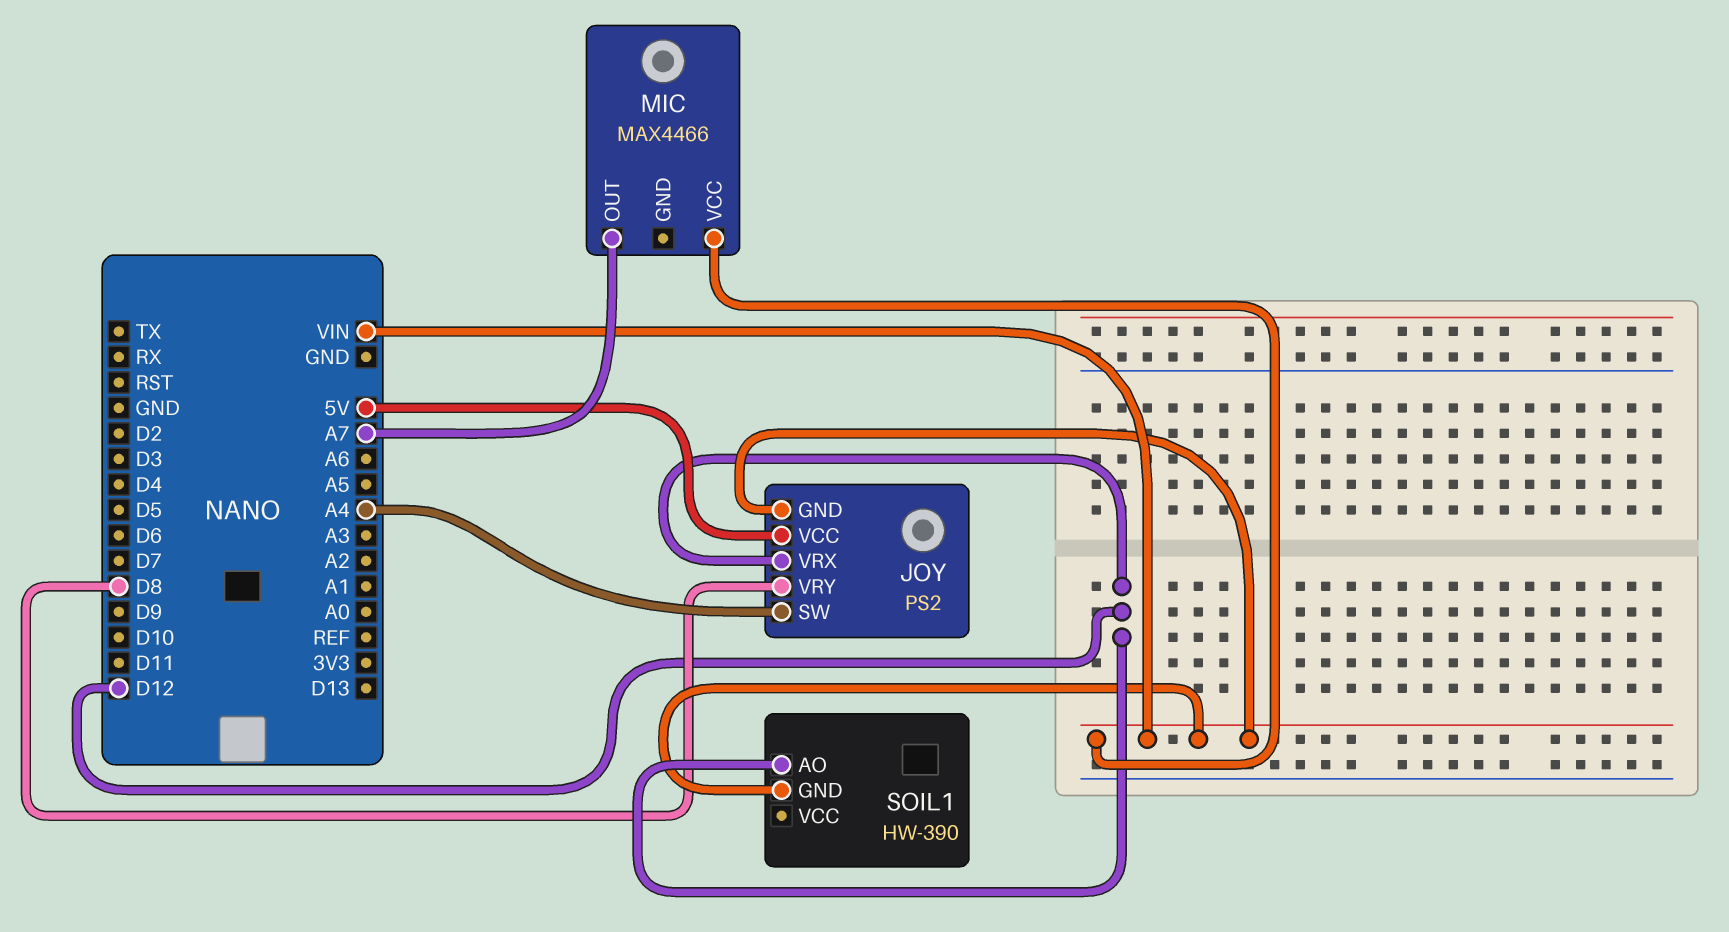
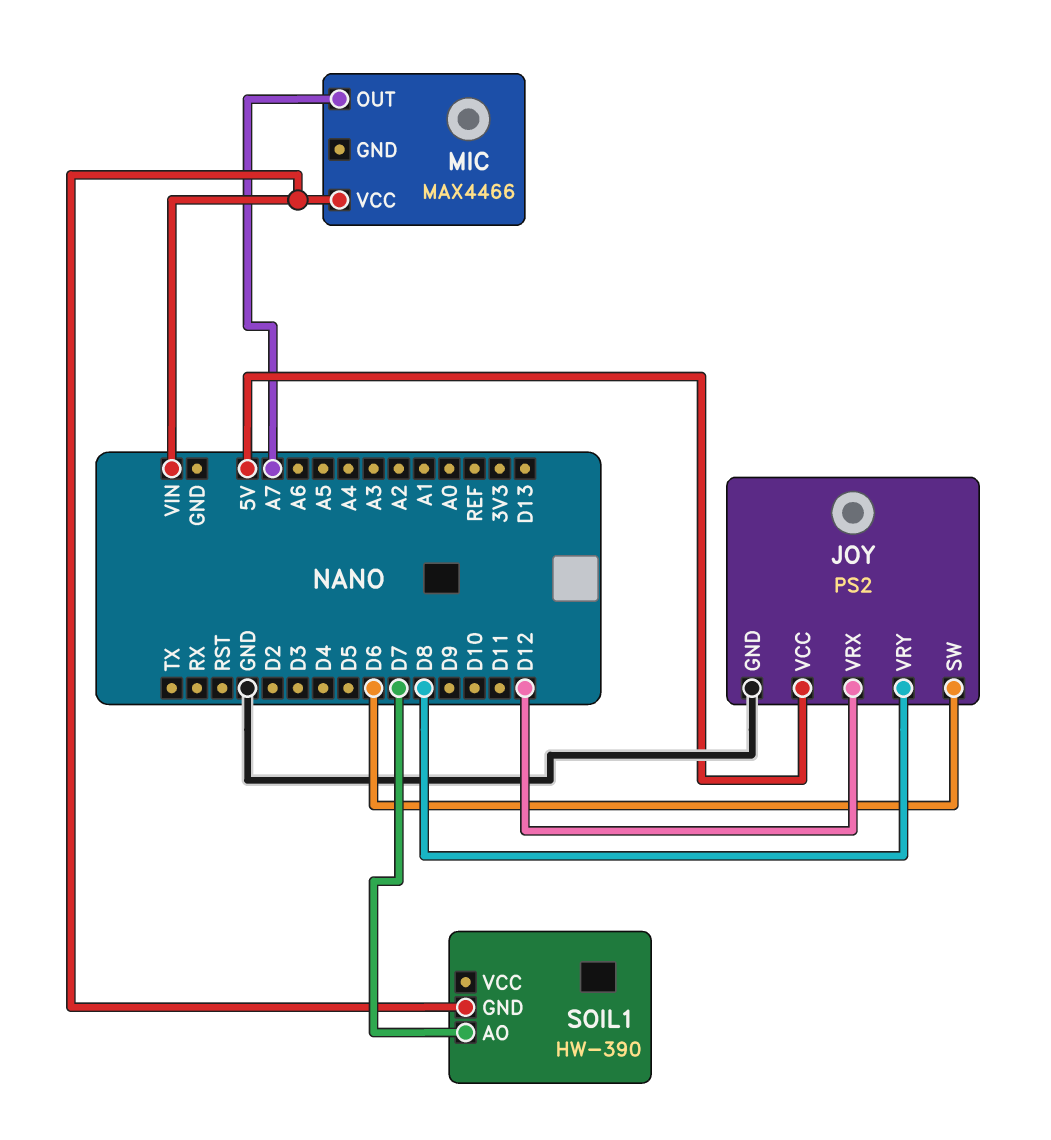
JOY pin GND: VIN -> GND
JOY pin SW: A4 -> D6
SOIL1 pin AO: D12 -> D7

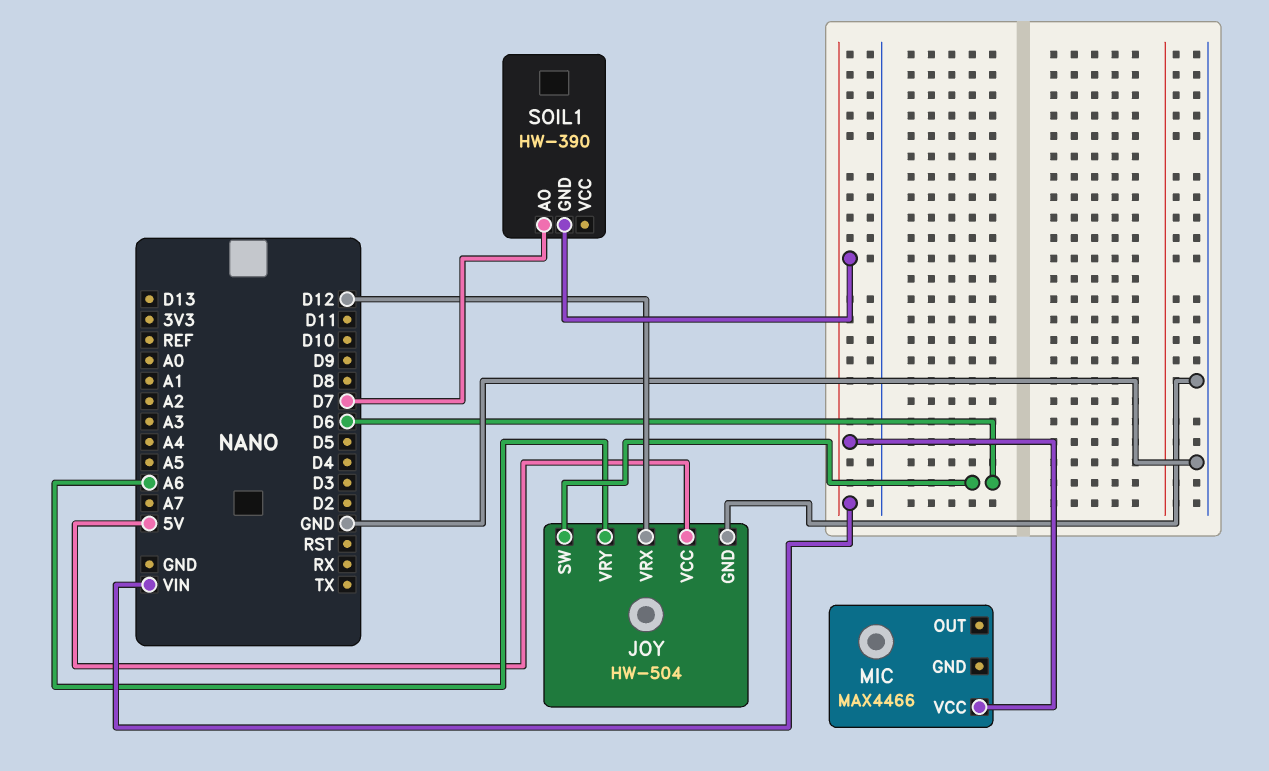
JOY: PS2 -> HW-504
JOY pin VRY: D8 -> A6
MIC pin OUT: A7 -> none

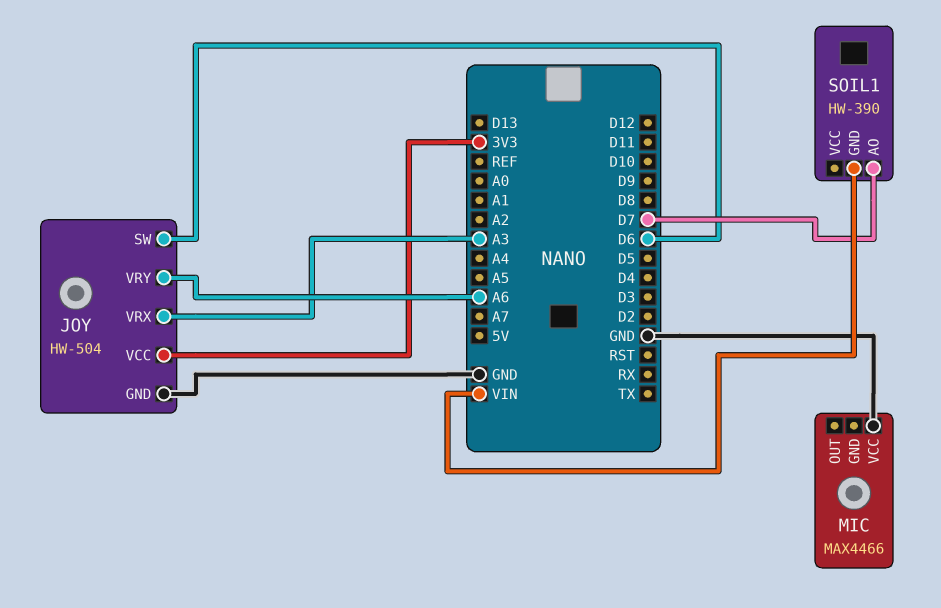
JOY pin VCC: 5V -> 3V3
JOY pin VRX: D12 -> A3
MIC pin VCC: VIN -> GND

